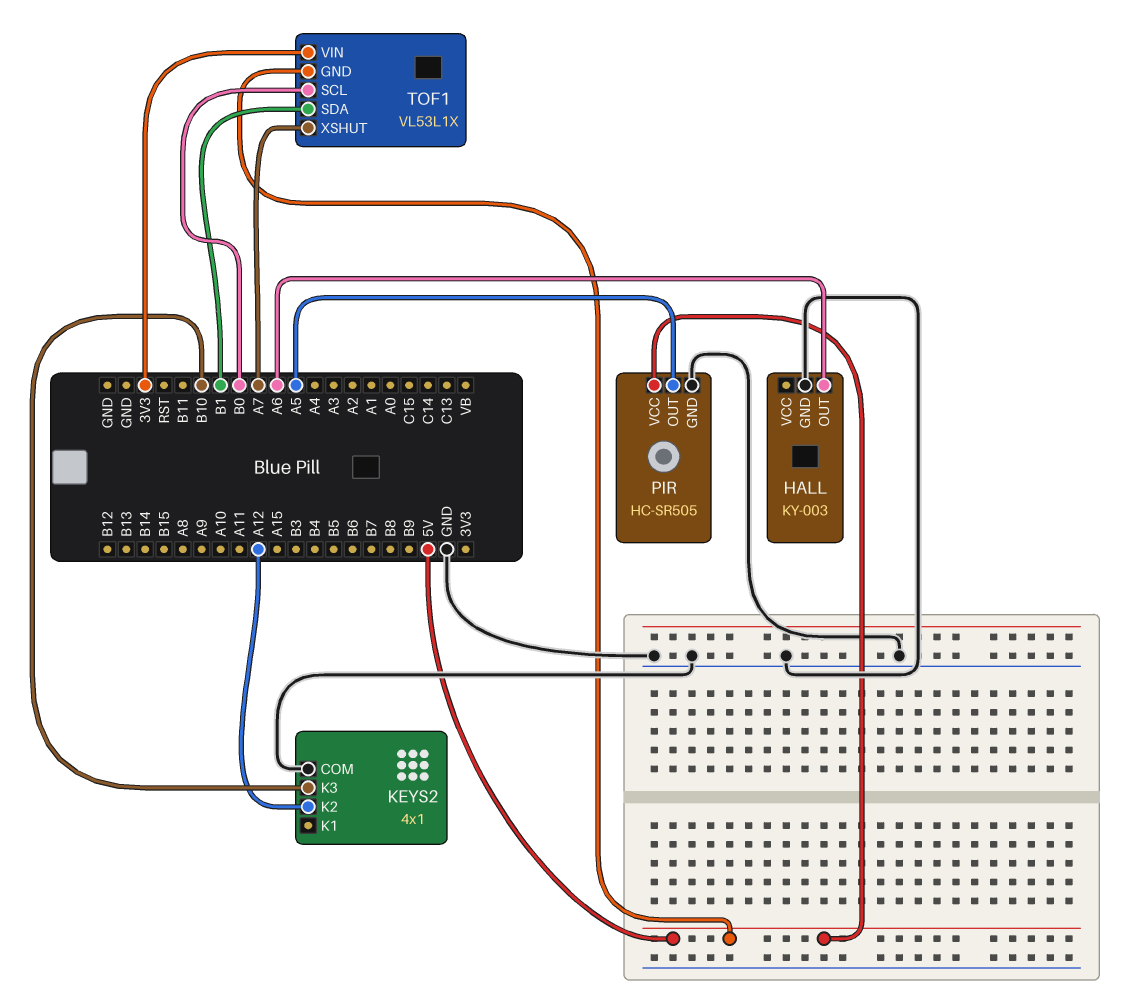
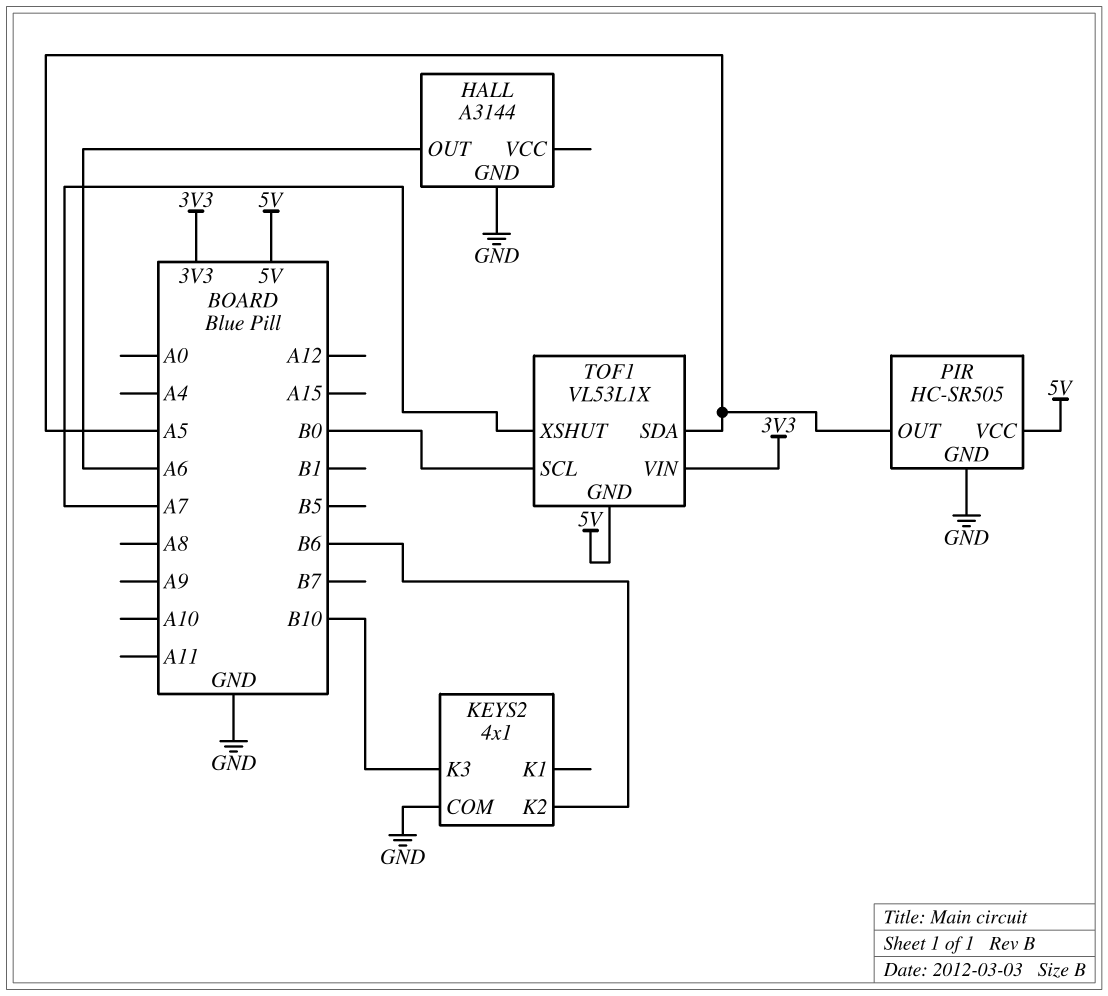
HALL: KY-003 -> A3144
KEYS2 pin K2: A12 -> B6
TOF1 pin SDA: B1 -> A5

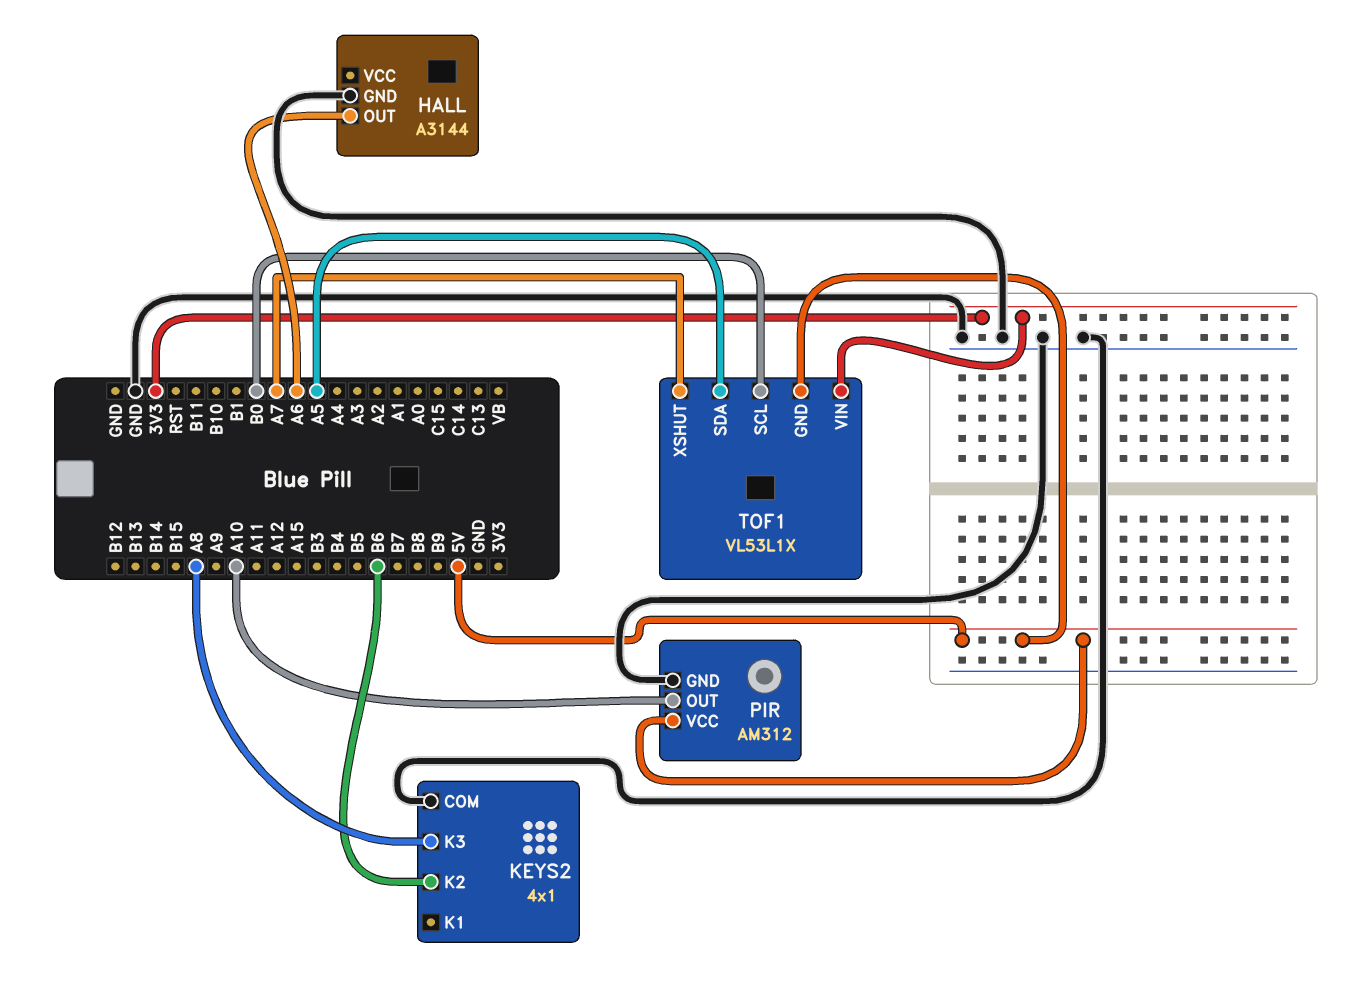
KEYS2 pin K3: B10 -> A8
PIR: HC-SR505 -> AM312
PIR pin OUT: A5 -> A10

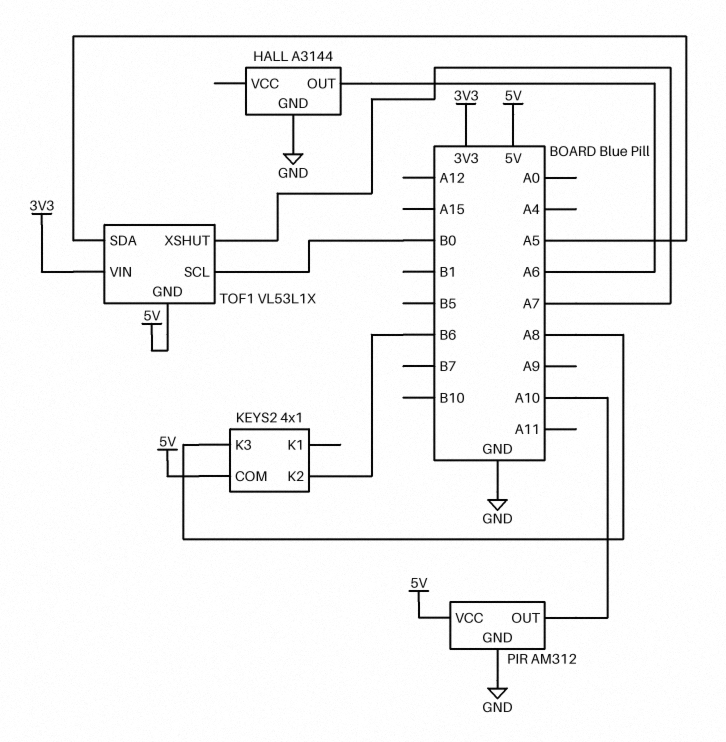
KEYS2 pin COM: GND -> 5V

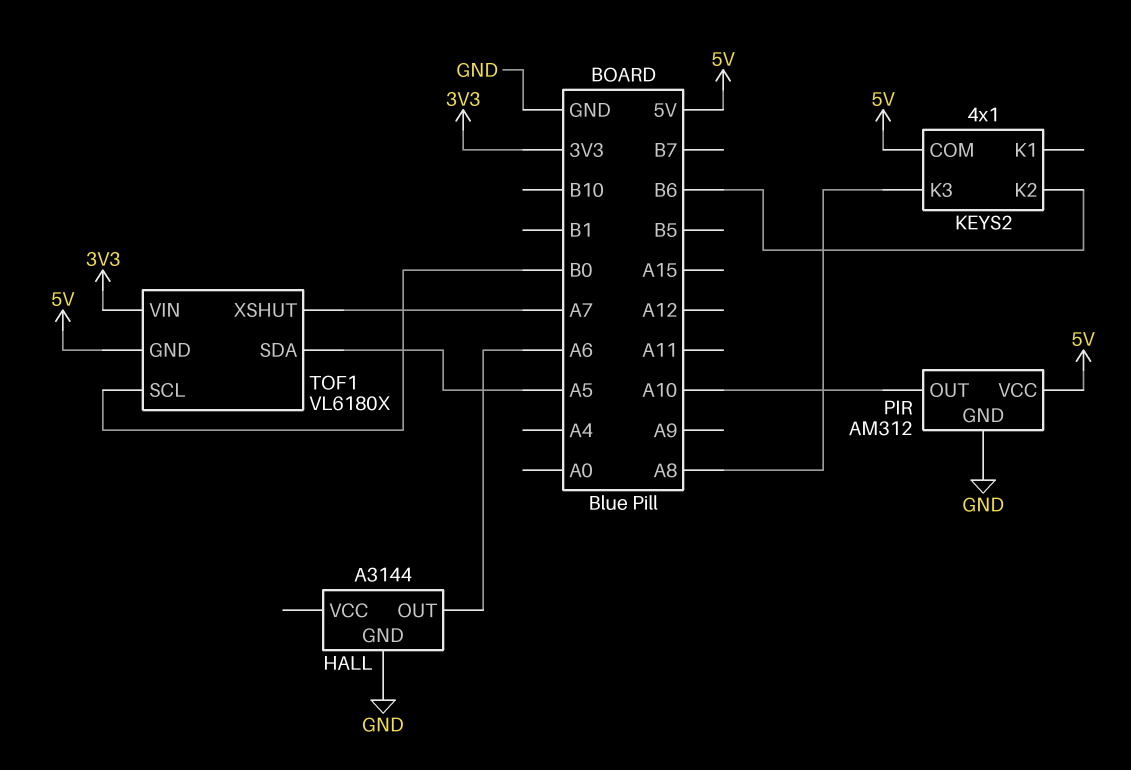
TOF1: VL53L1X -> VL6180X

